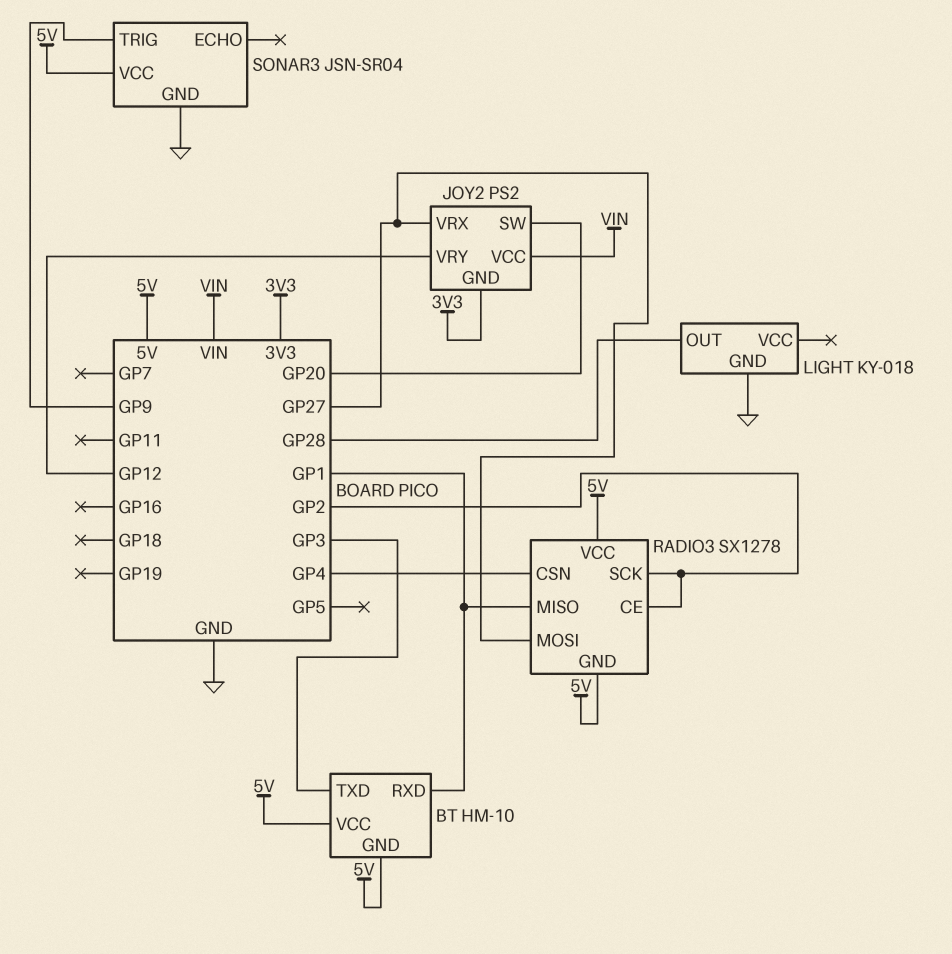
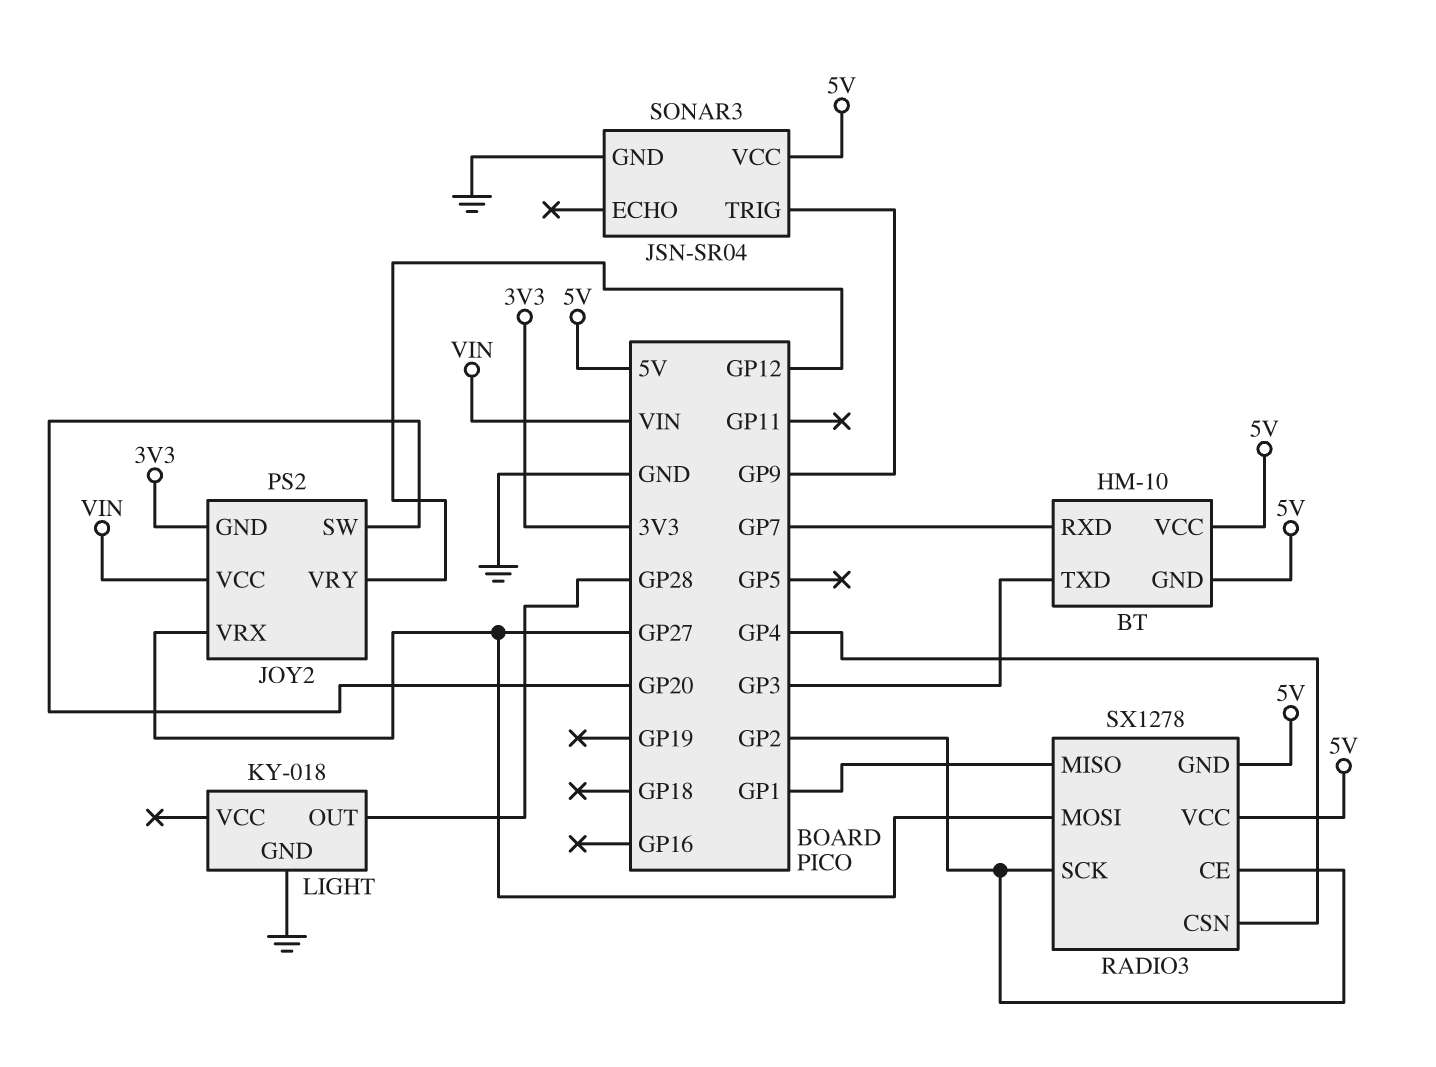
BT pin RXD: GP1 -> GP7

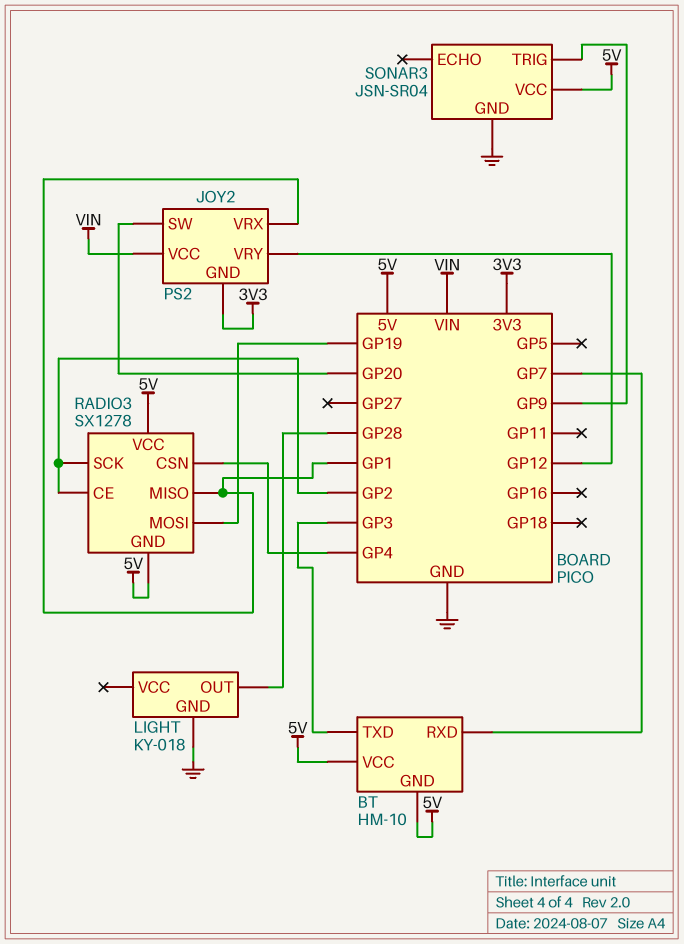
JOY2 pin VRX: GP27 -> GP1
RADIO3 pin MOSI: GP27 -> GP19

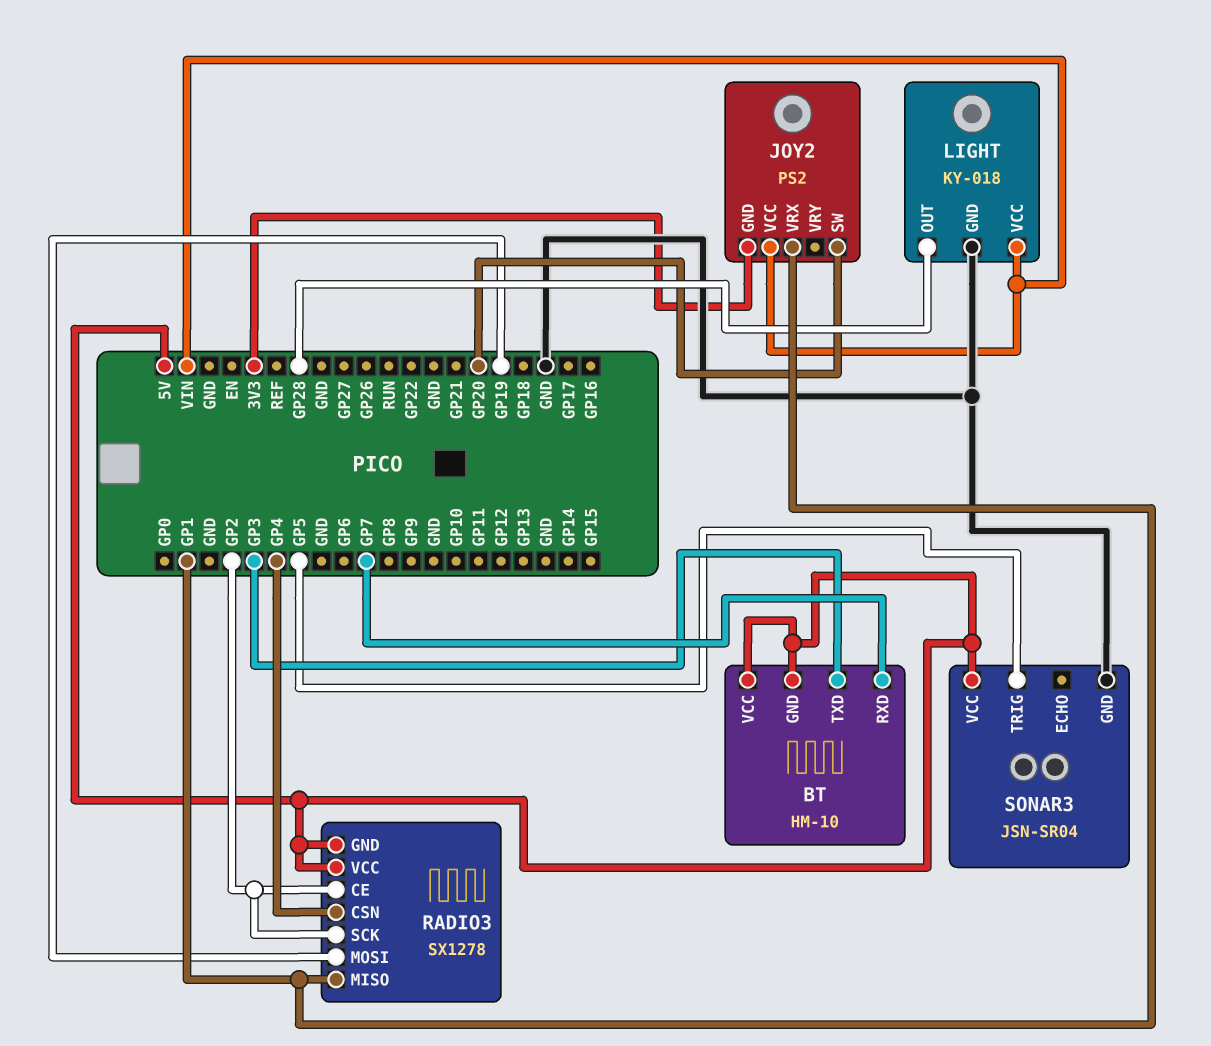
JOY2 pin VRY: GP12 -> none
LIGHT pin VCC: none -> VIN
SONAR3 pin TRIG: GP9 -> GP5

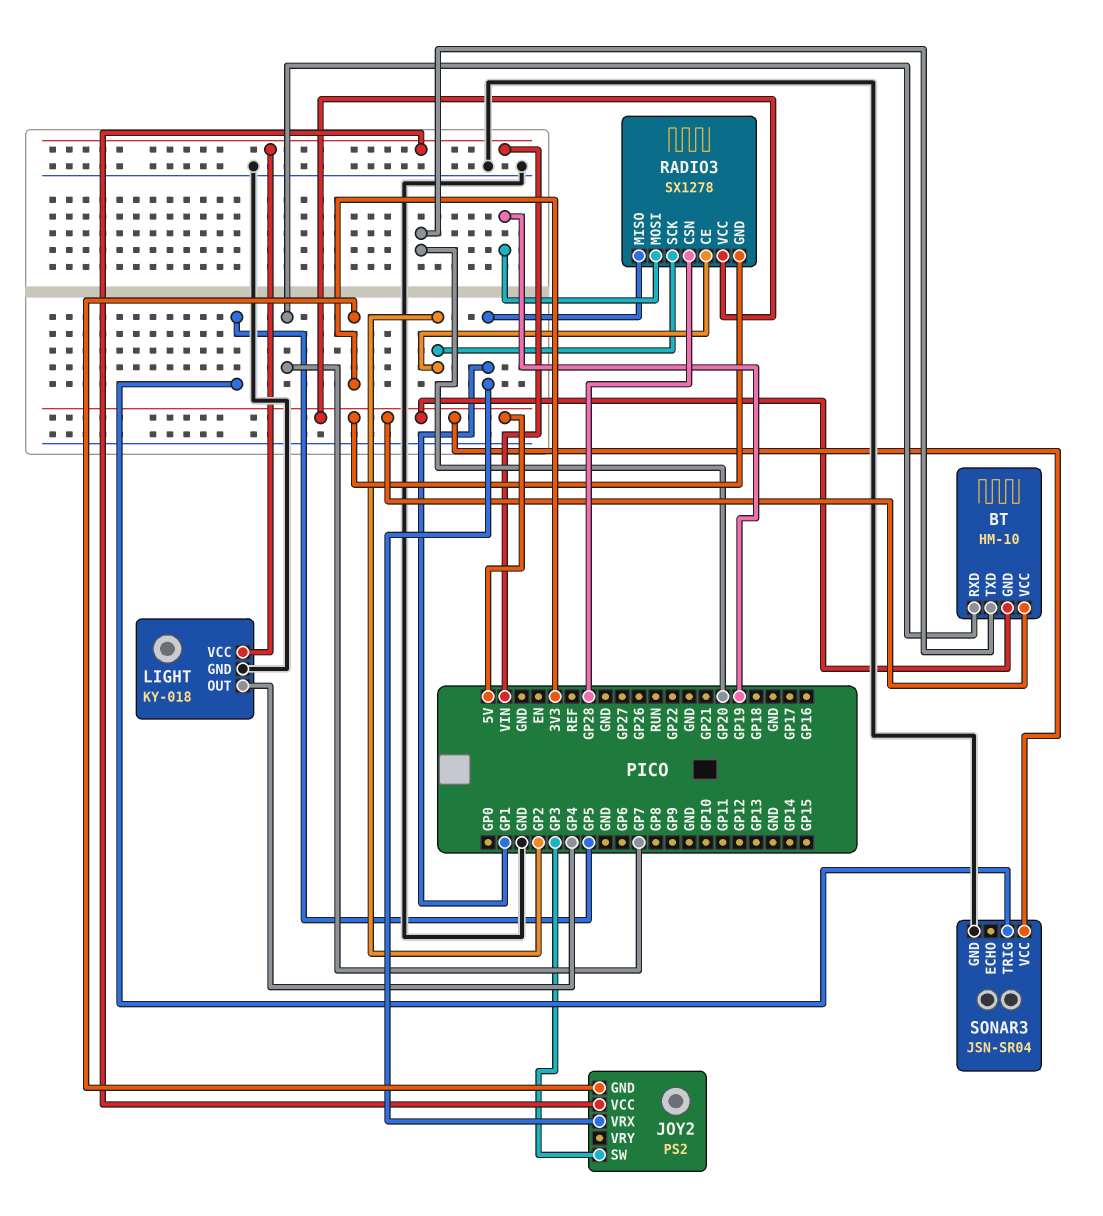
BT pin TXD: GP3 -> GP20
JOY2 pin SW: GP20 -> GP3
LIGHT pin OUT: GP28 -> GP4
RADIO3 pin CSN: GP4 -> GP28

